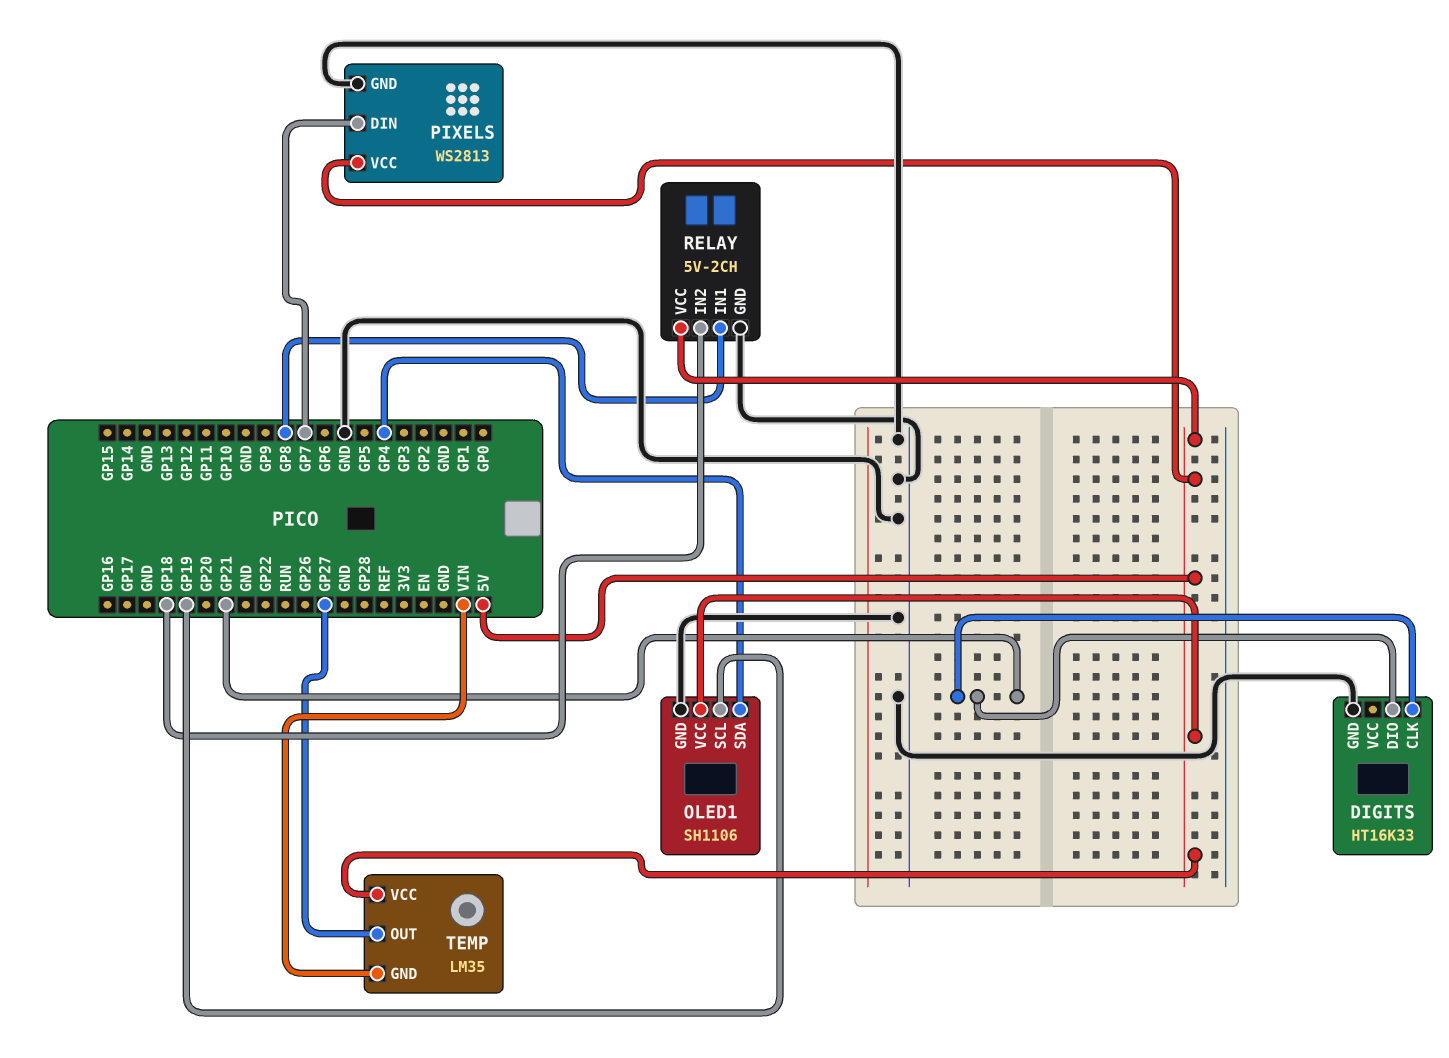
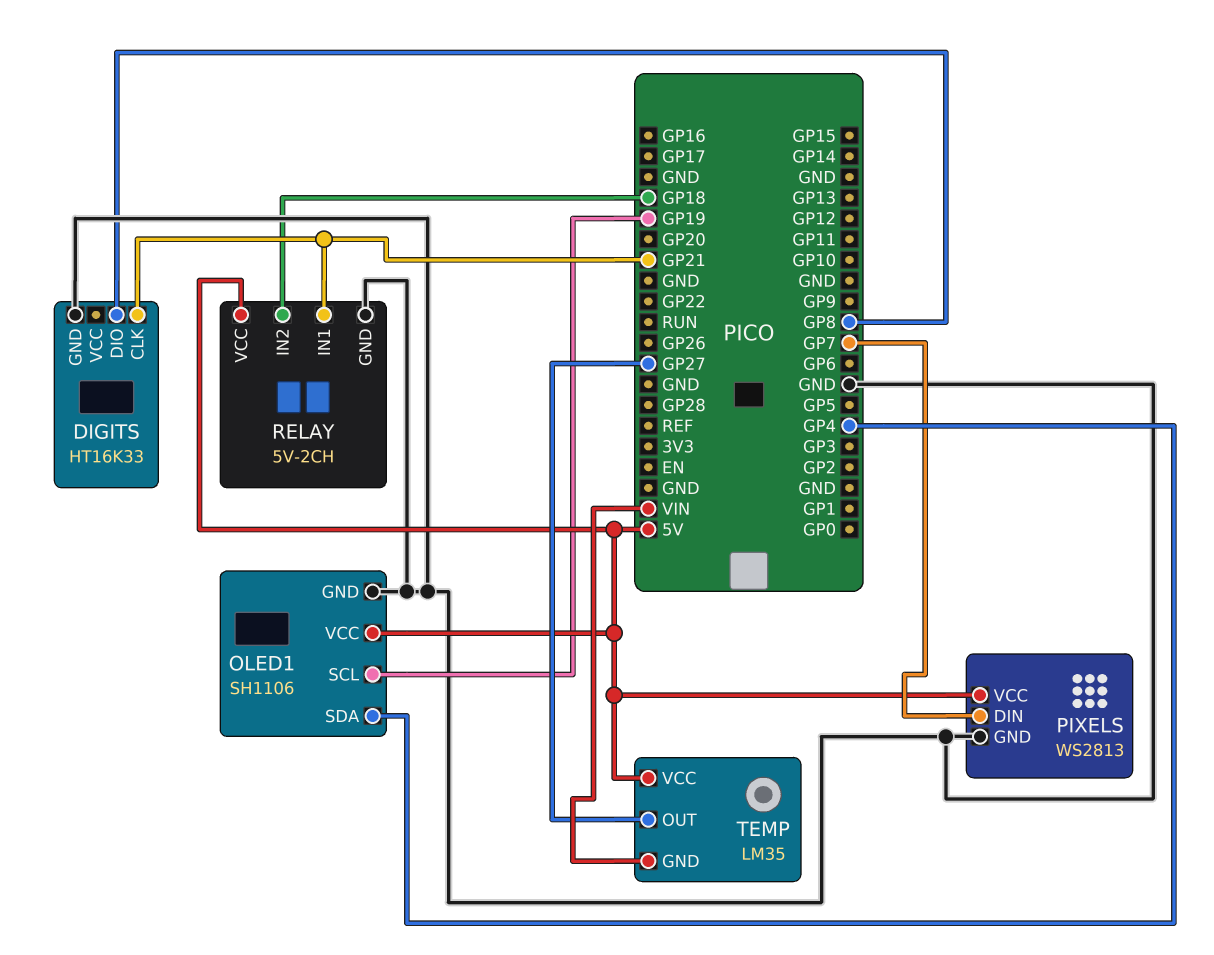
DIGITS pin DIO: GP21 -> GP8
RELAY pin IN1: GP8 -> GP21

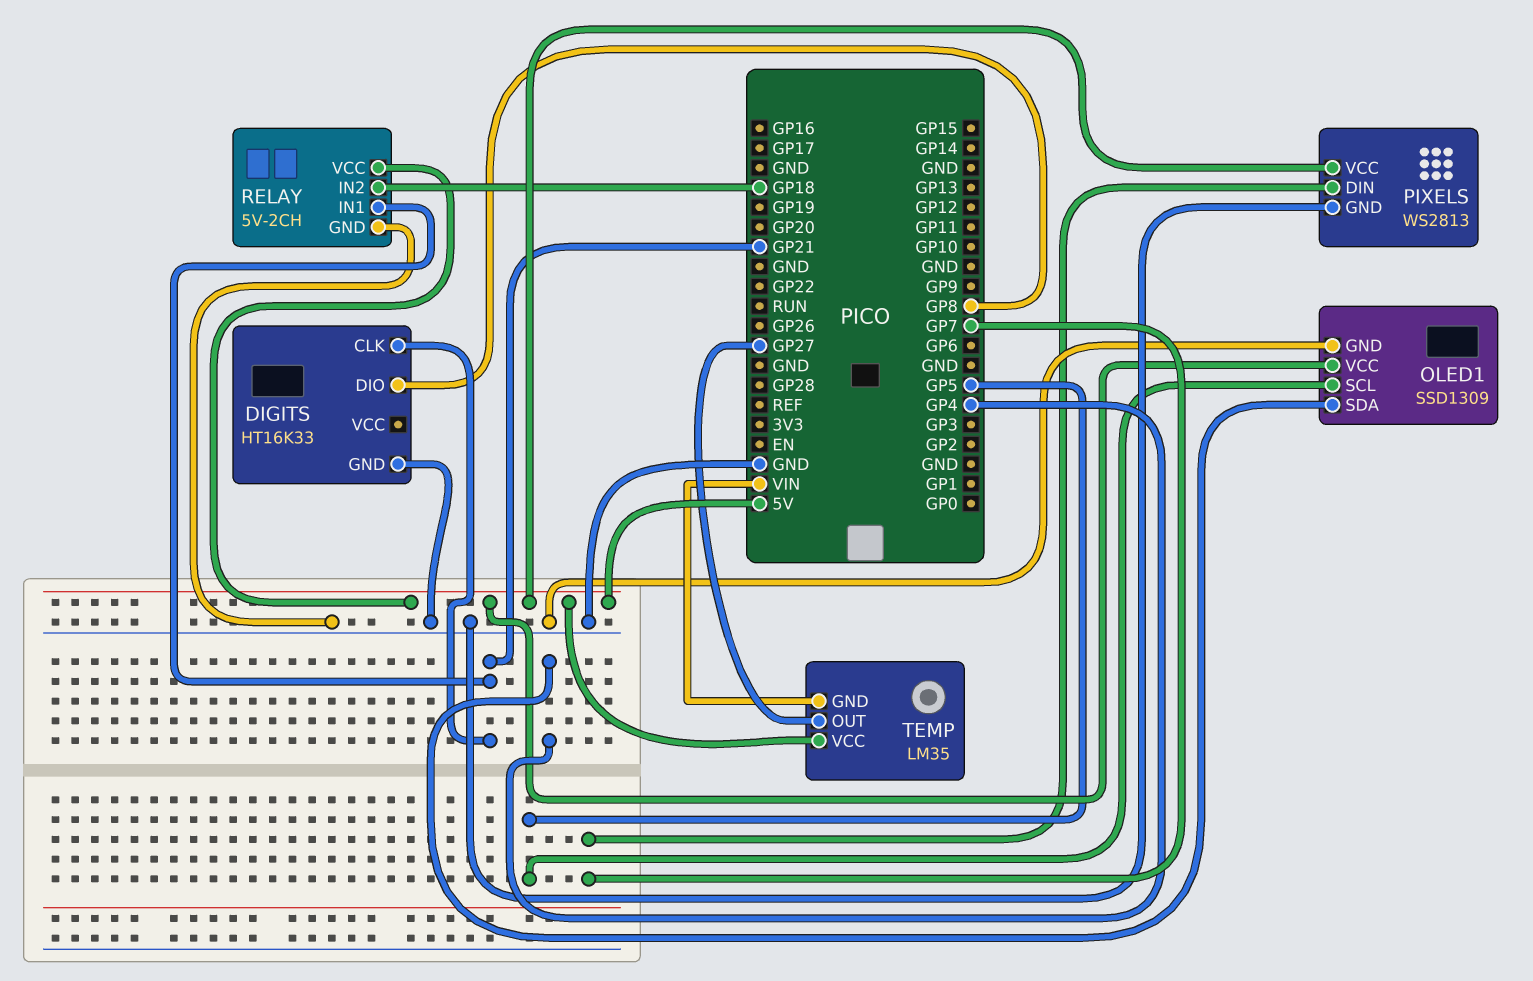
OLED1: SH1106 -> SSD1309
OLED1 pin SCL: GP19 -> GP5

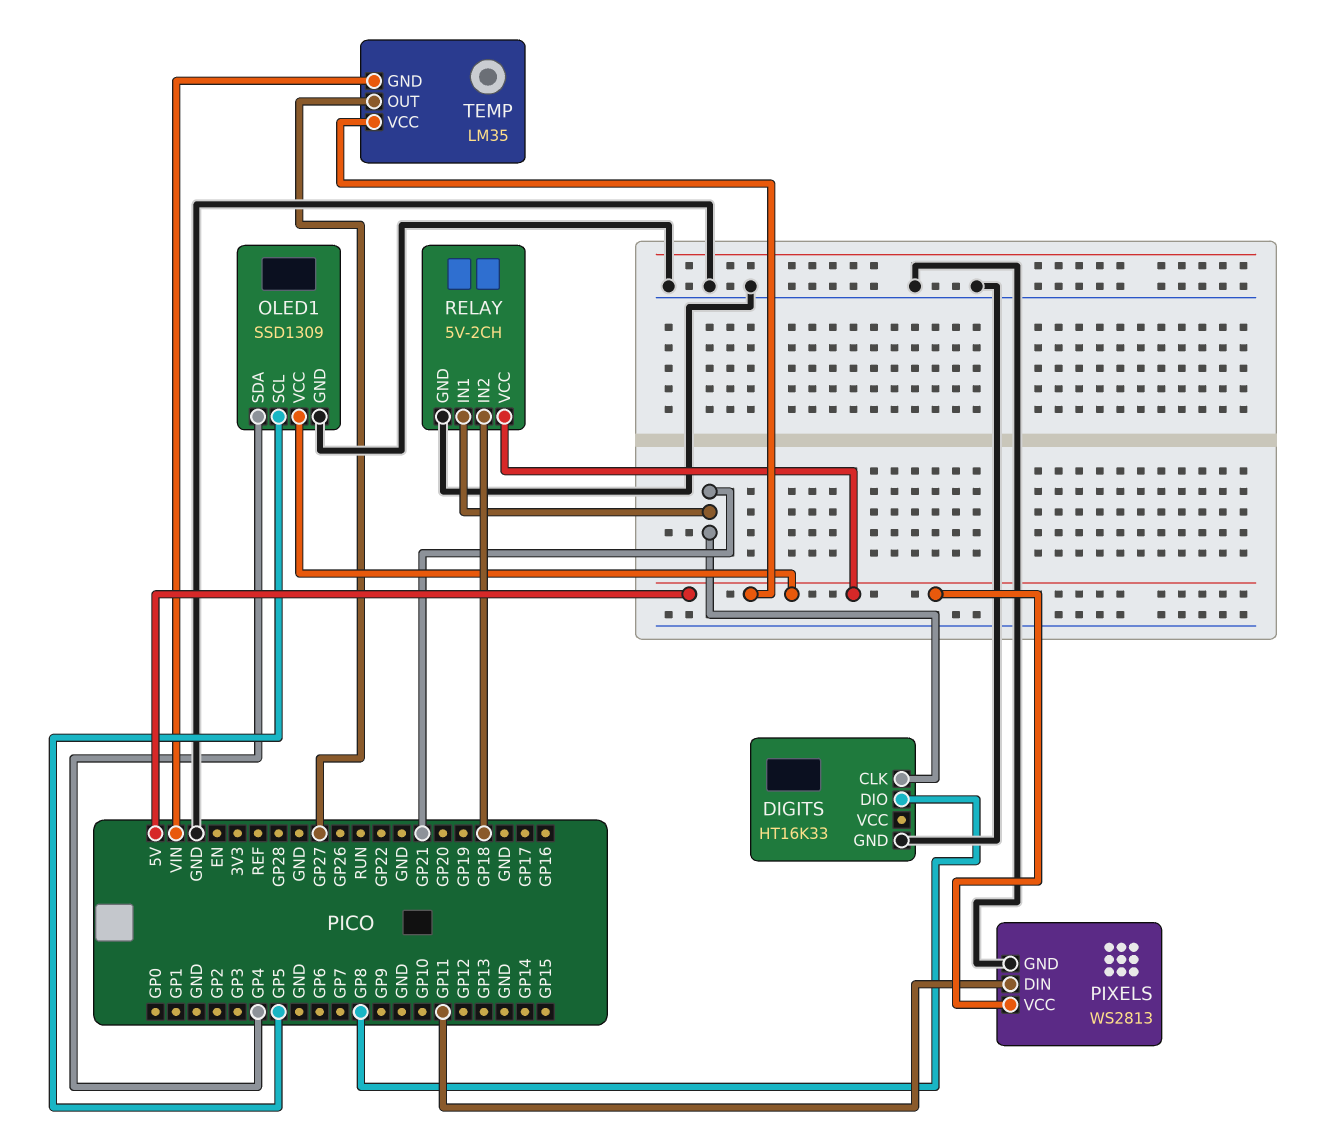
PIXELS pin DIN: GP7 -> GP11

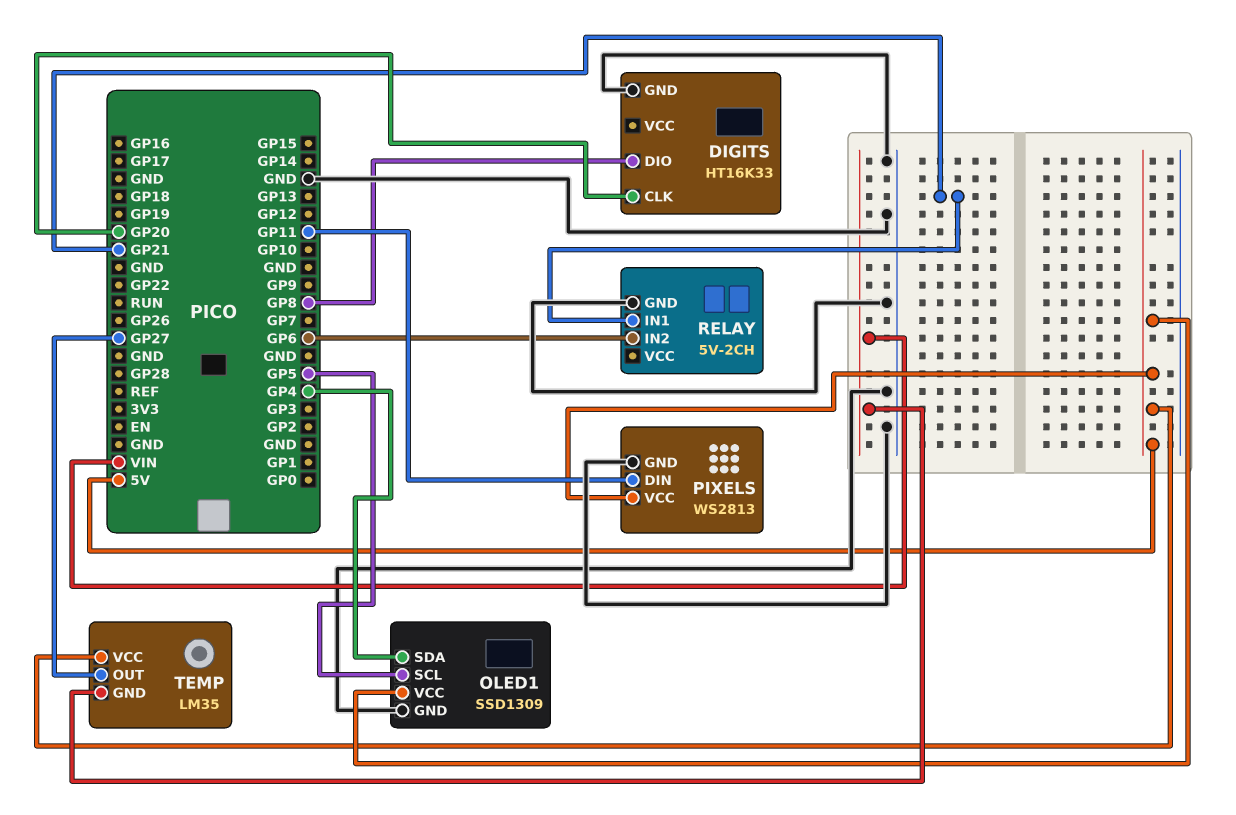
DIGITS pin CLK: GP21 -> GP20
RELAY pin IN2: GP18 -> GP6
RELAY pin VCC: 5V -> none

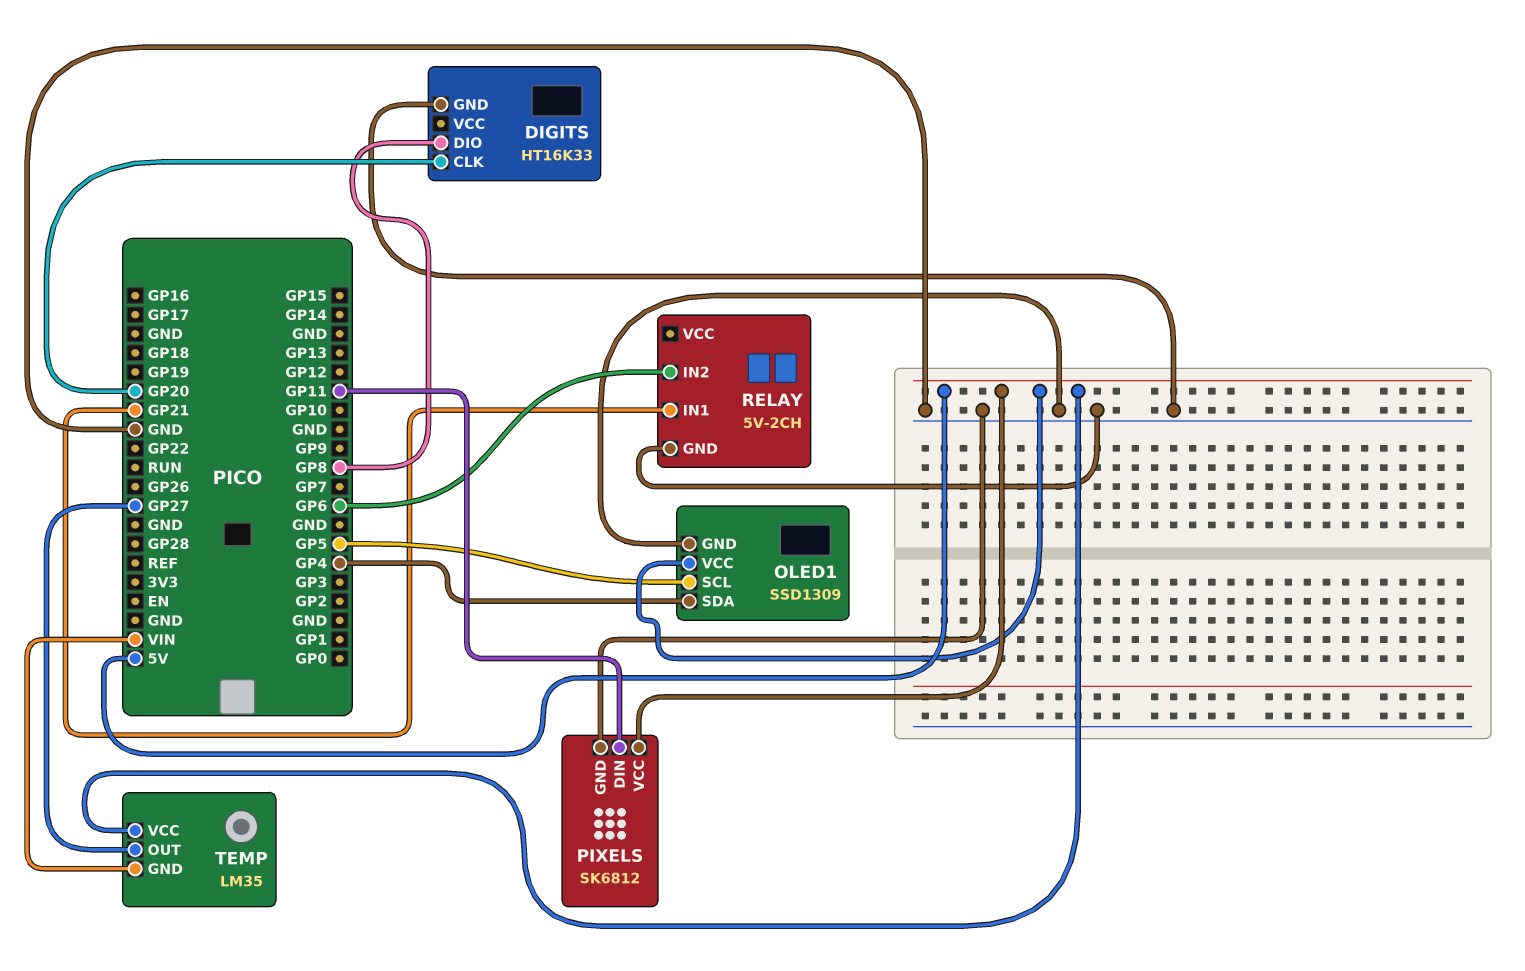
PIXELS: WS2813 -> SK6812

